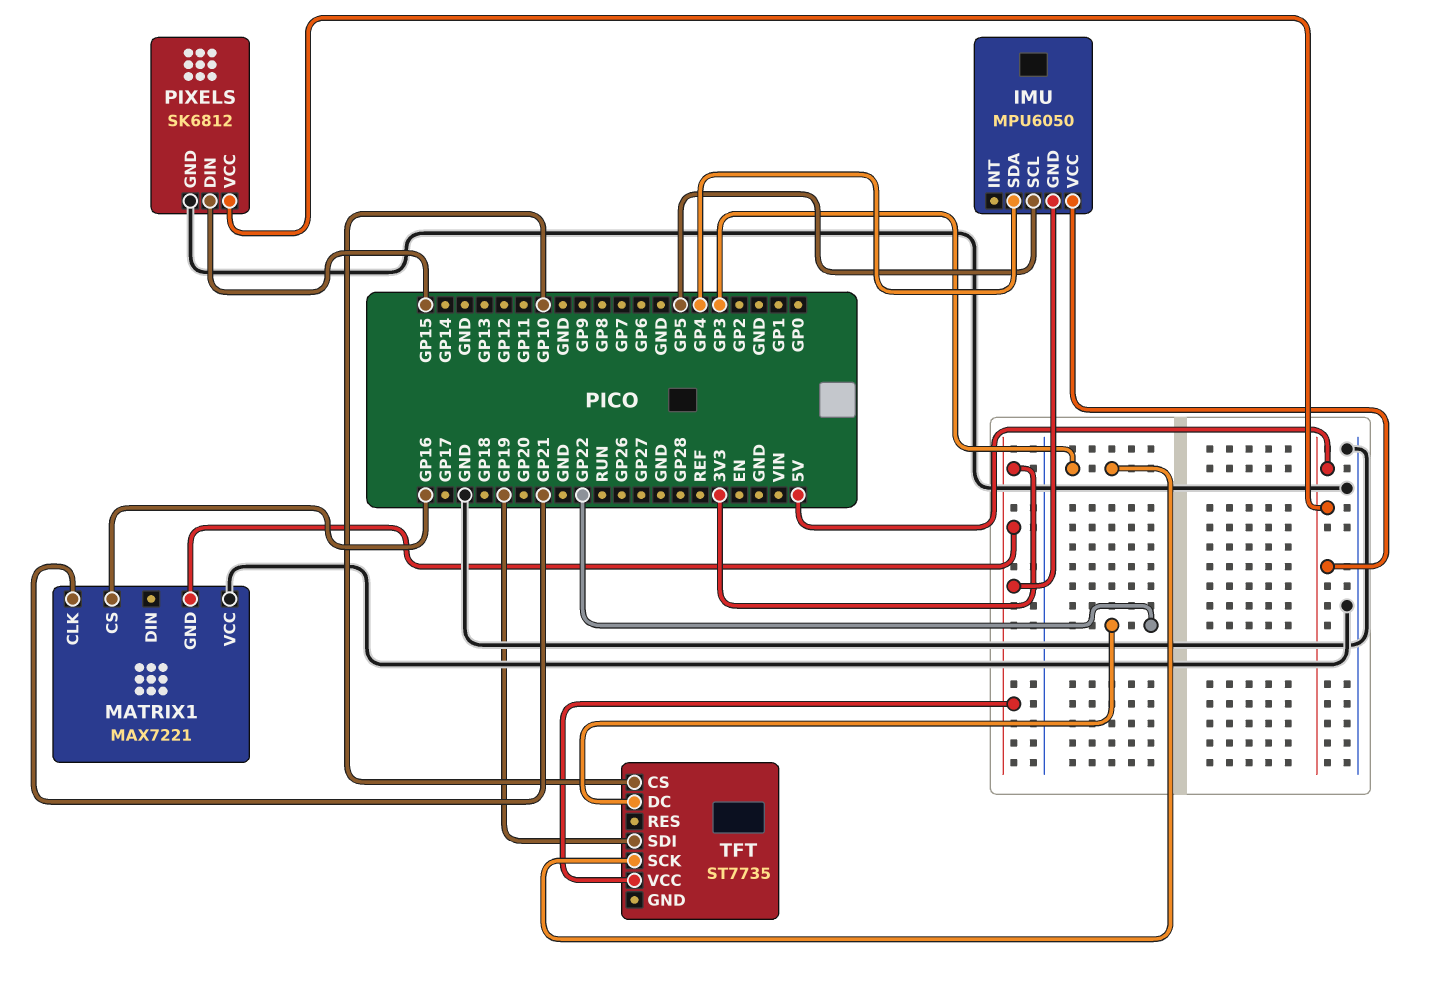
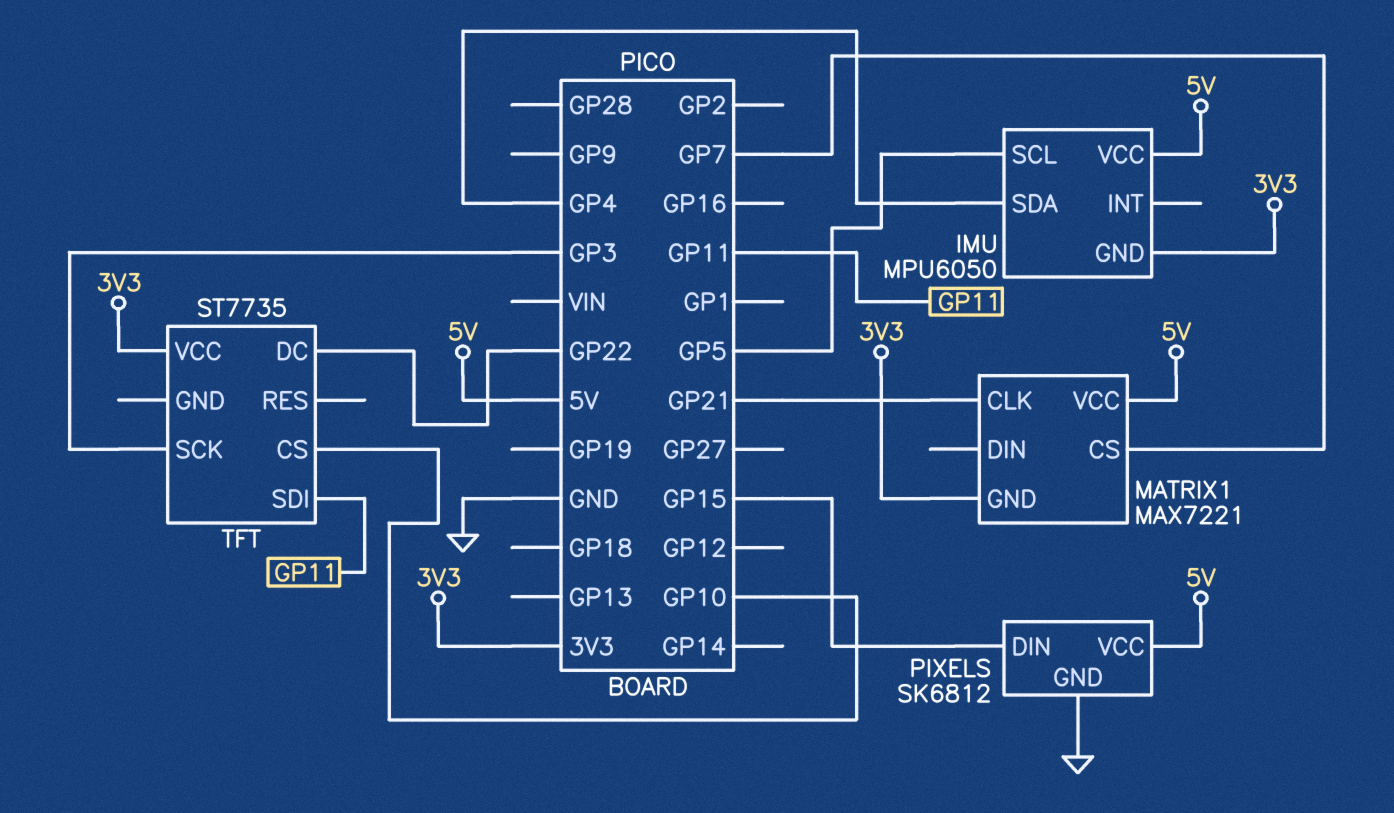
MATRIX1 pin CS: GP16 -> GP7
MATRIX1 pin VCC: GND -> 5V
TFT pin SDI: GP19 -> GP11

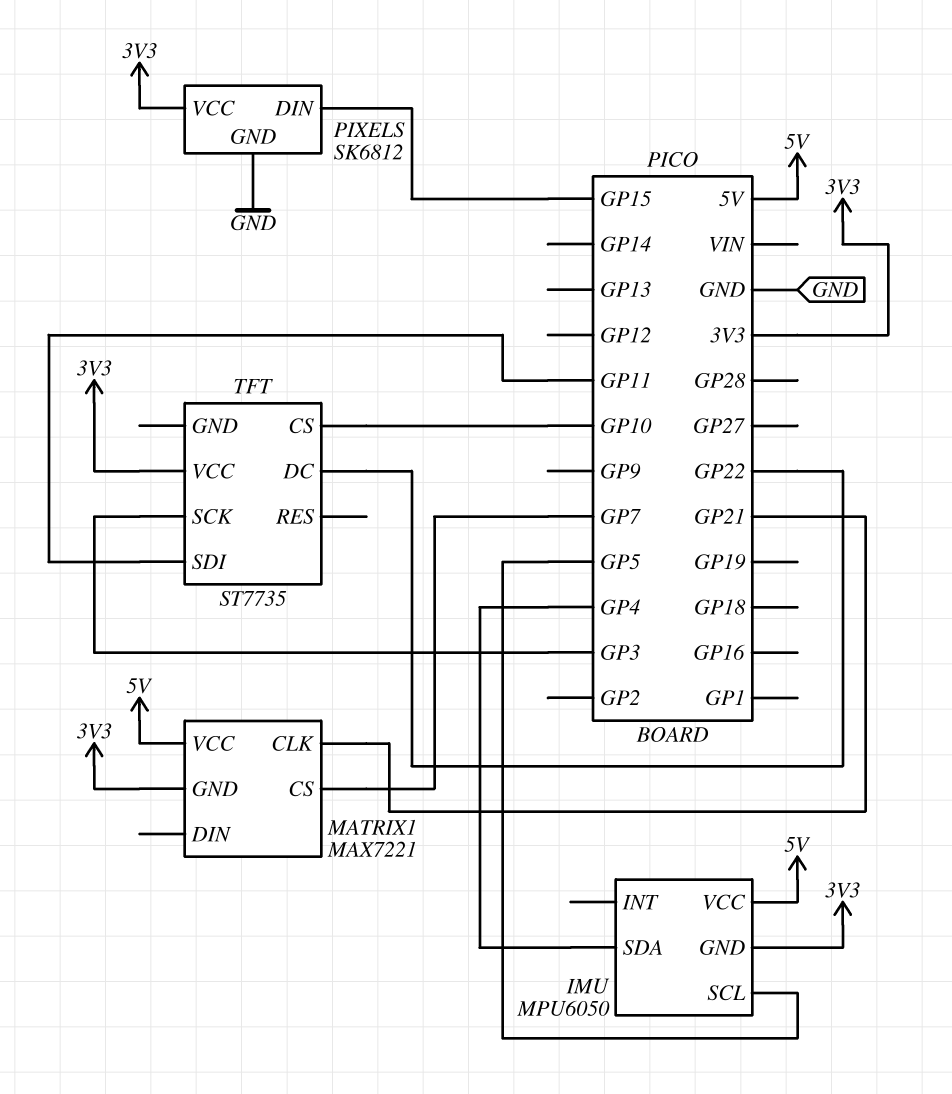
PIXELS pin VCC: 5V -> 3V3

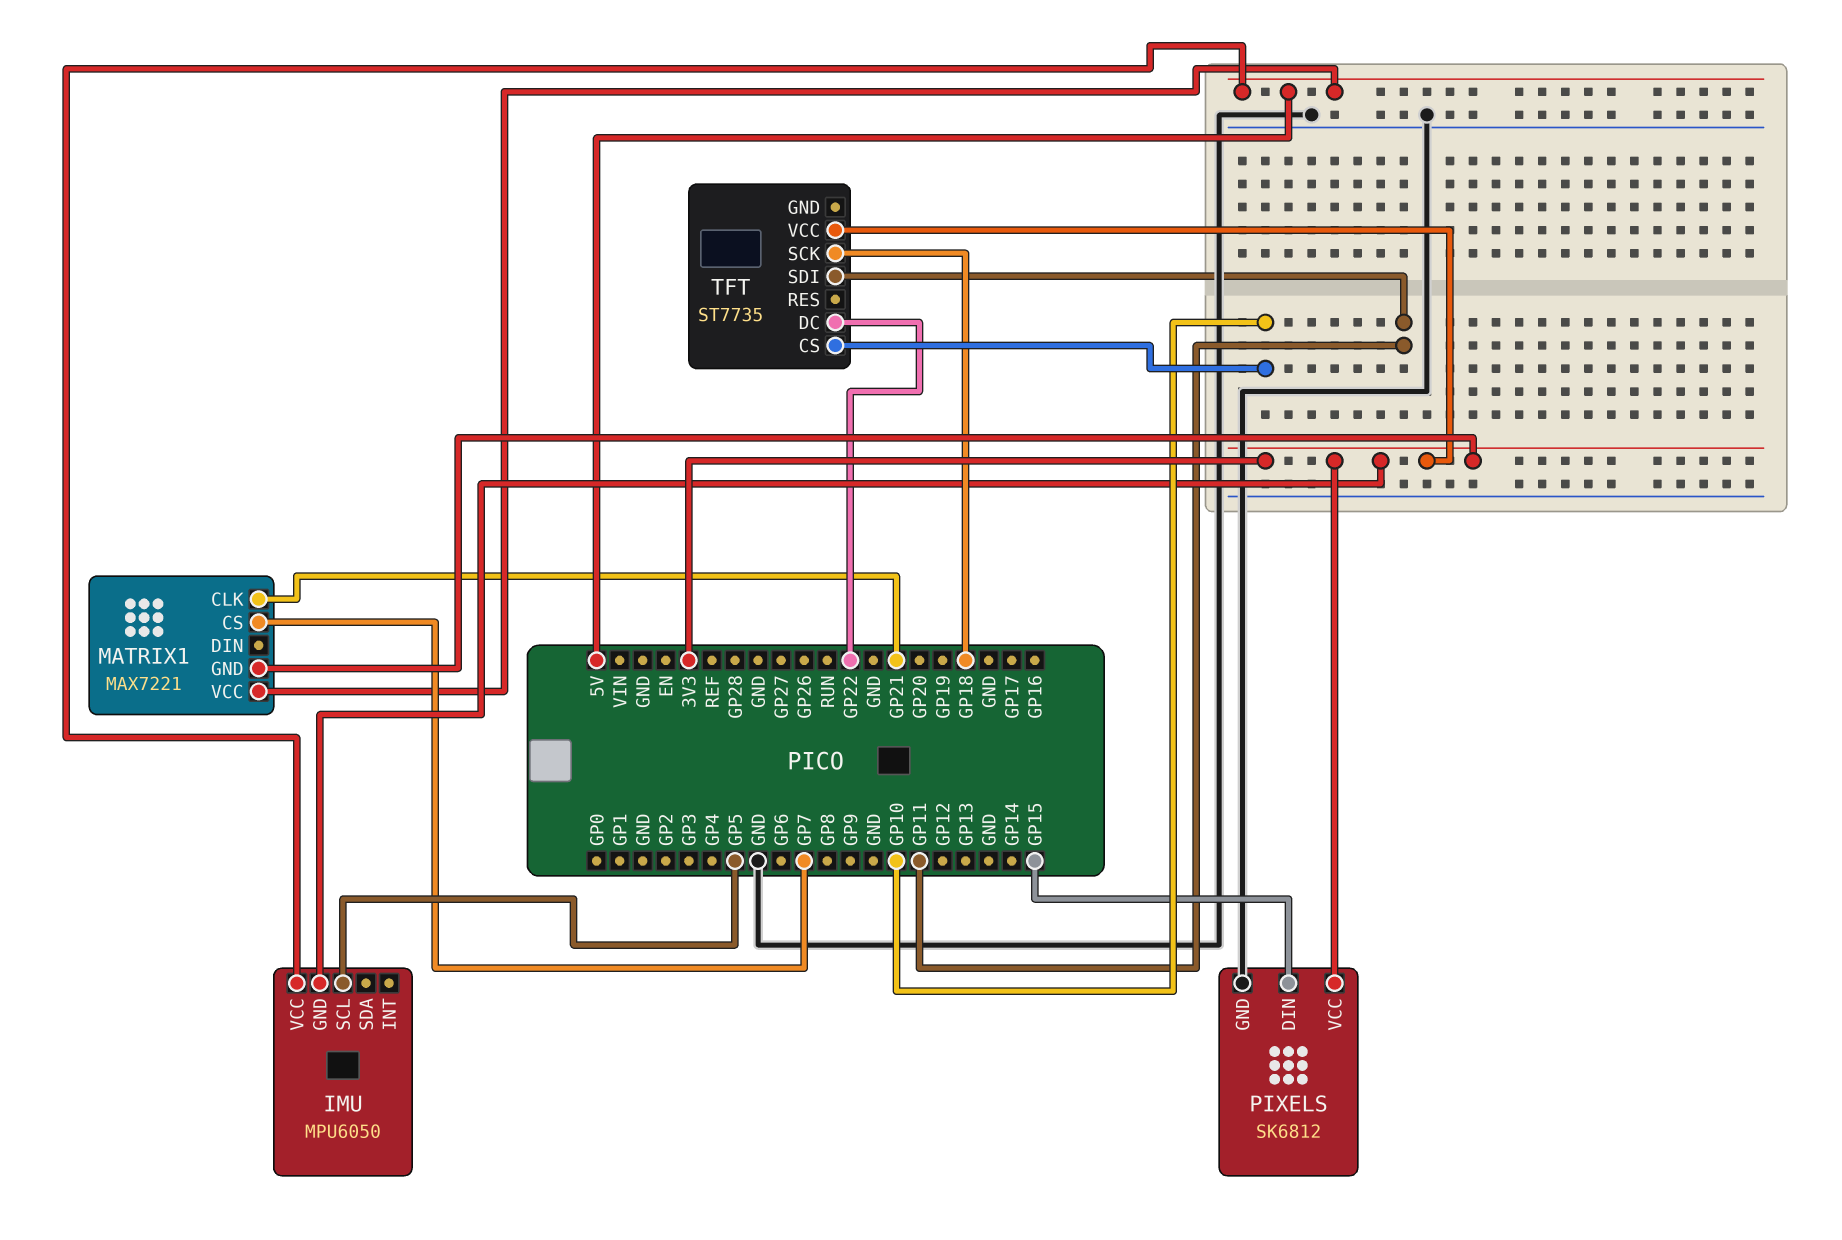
IMU pin SDA: GP4 -> none
TFT pin SCK: GP3 -> GP18

